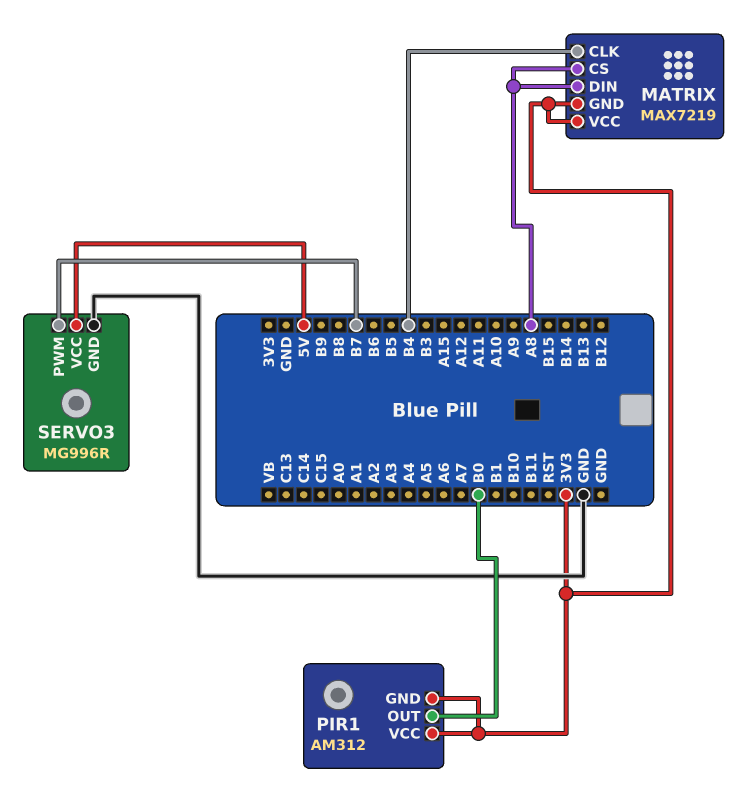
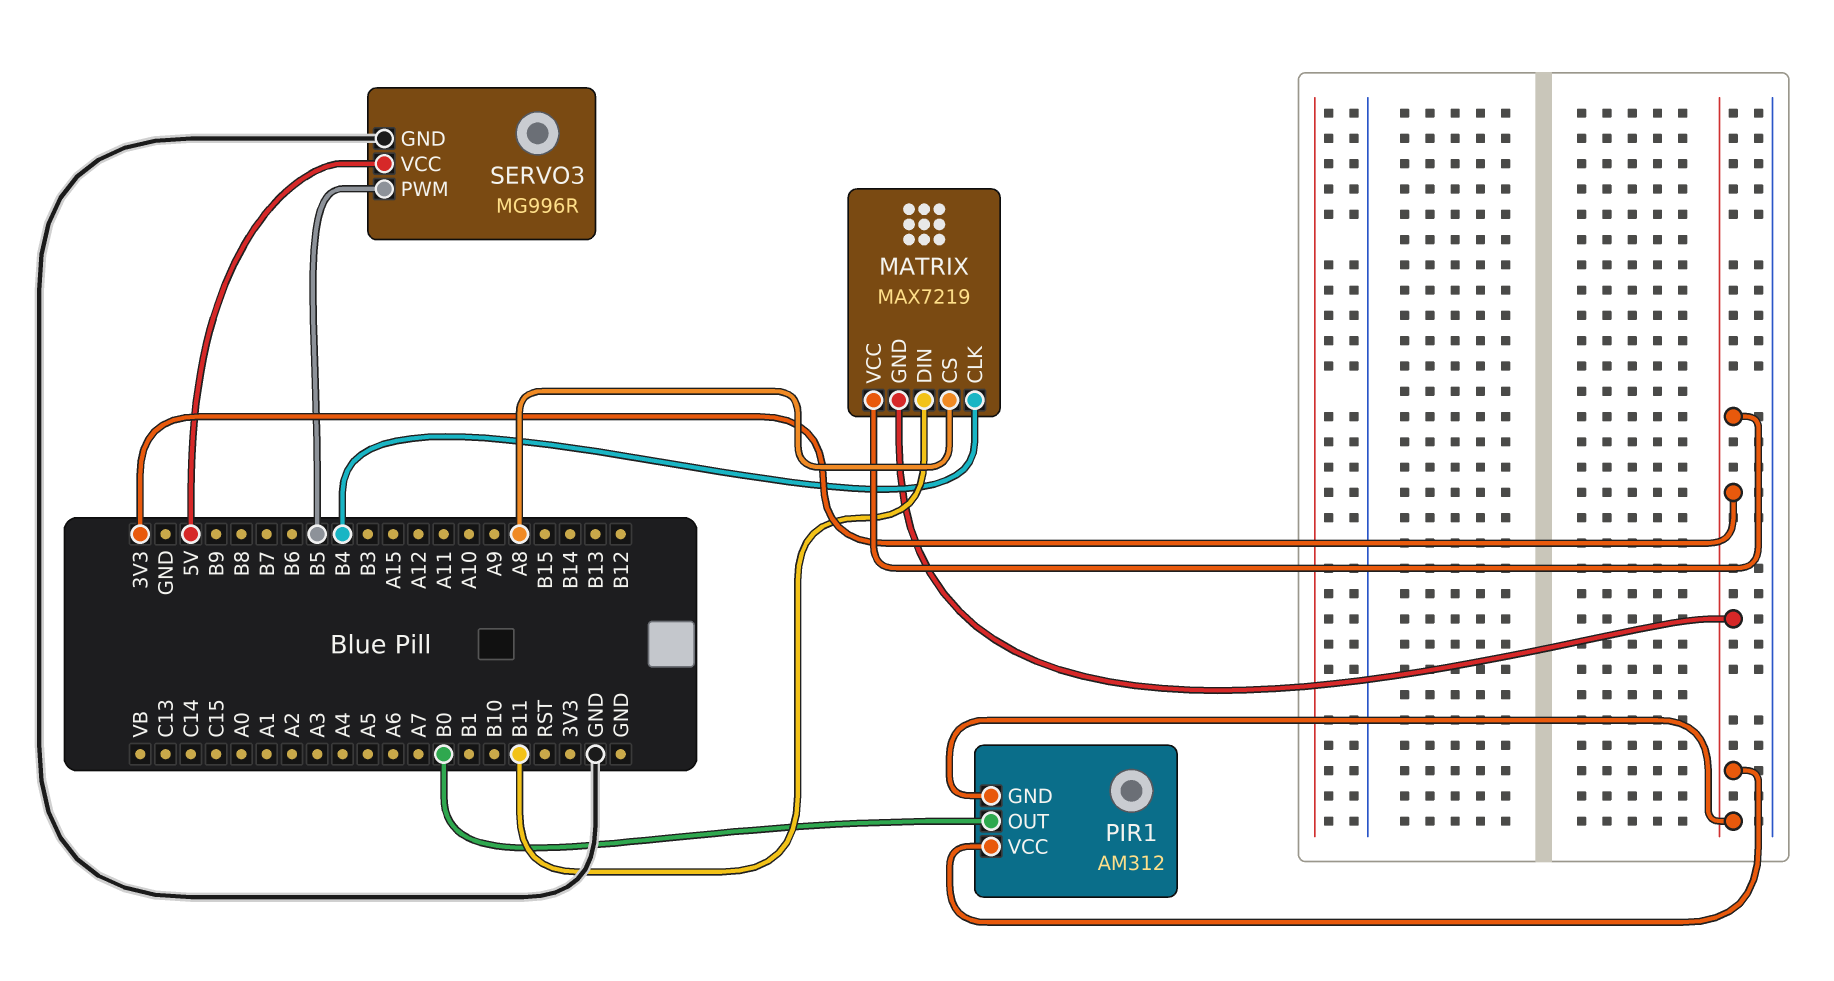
MATRIX pin DIN: A8 -> B11
SERVO3 pin PWM: B7 -> B5

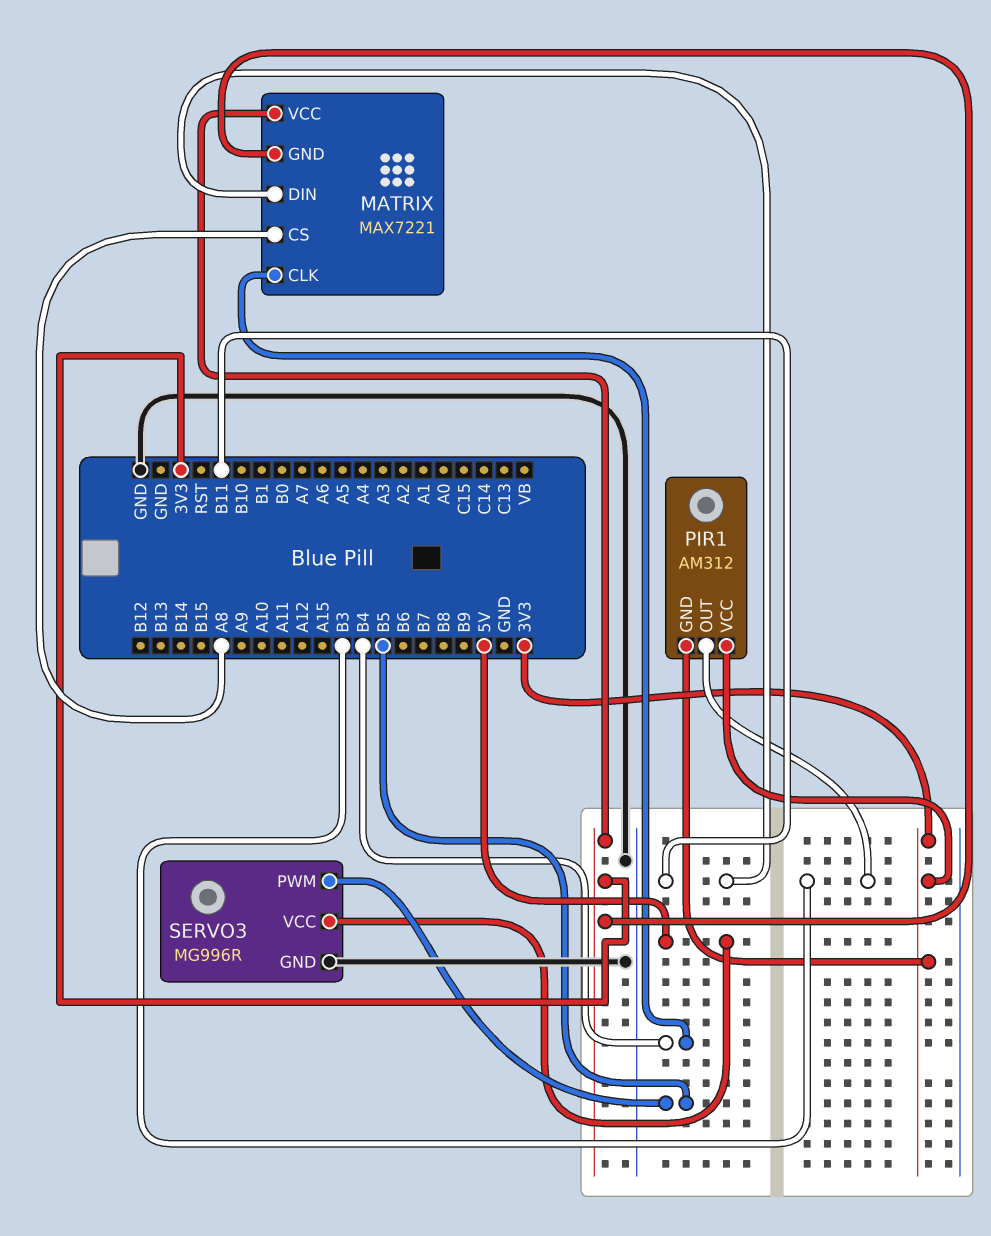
MATRIX: MAX7219 -> MAX7221
PIR1 pin OUT: B0 -> B3

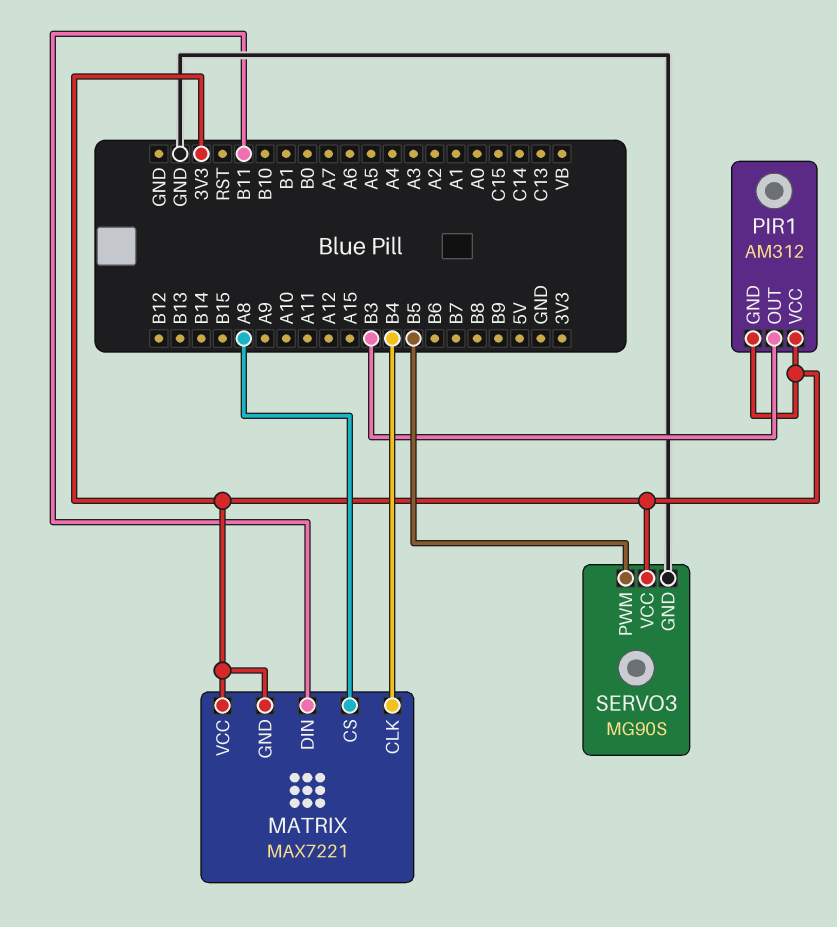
SERVO3: MG996R -> MG90S
SERVO3 pin VCC: 5V -> 3V3

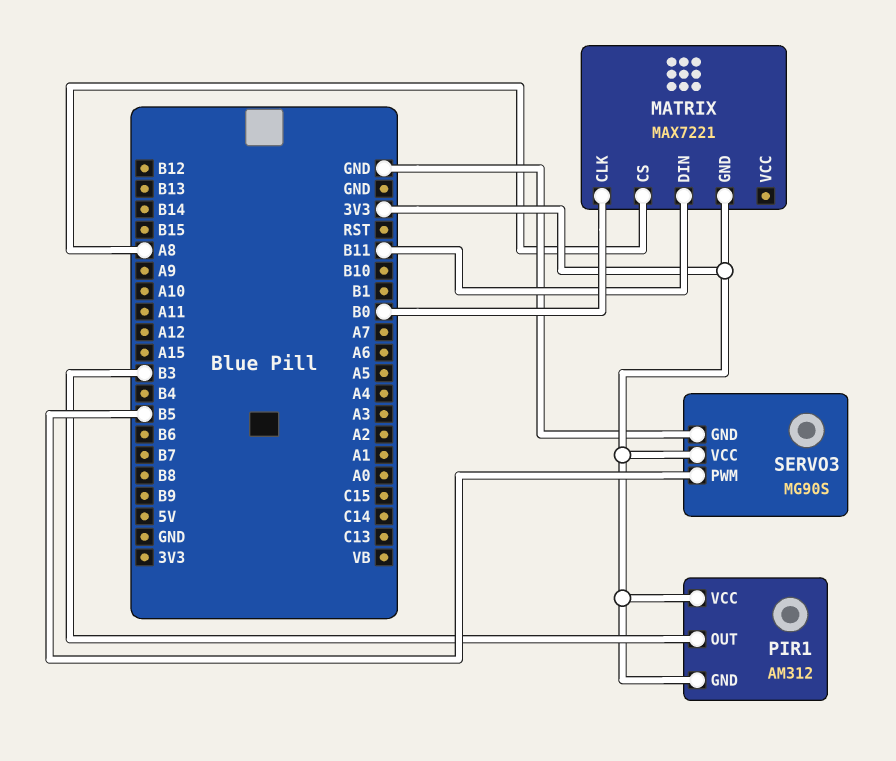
MATRIX pin CLK: B4 -> B0
MATRIX pin VCC: 3V3 -> none

